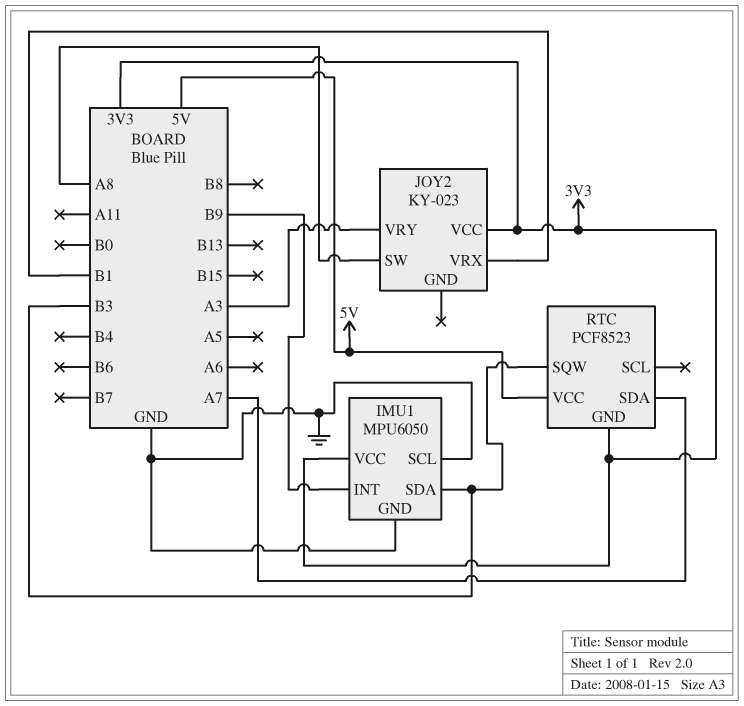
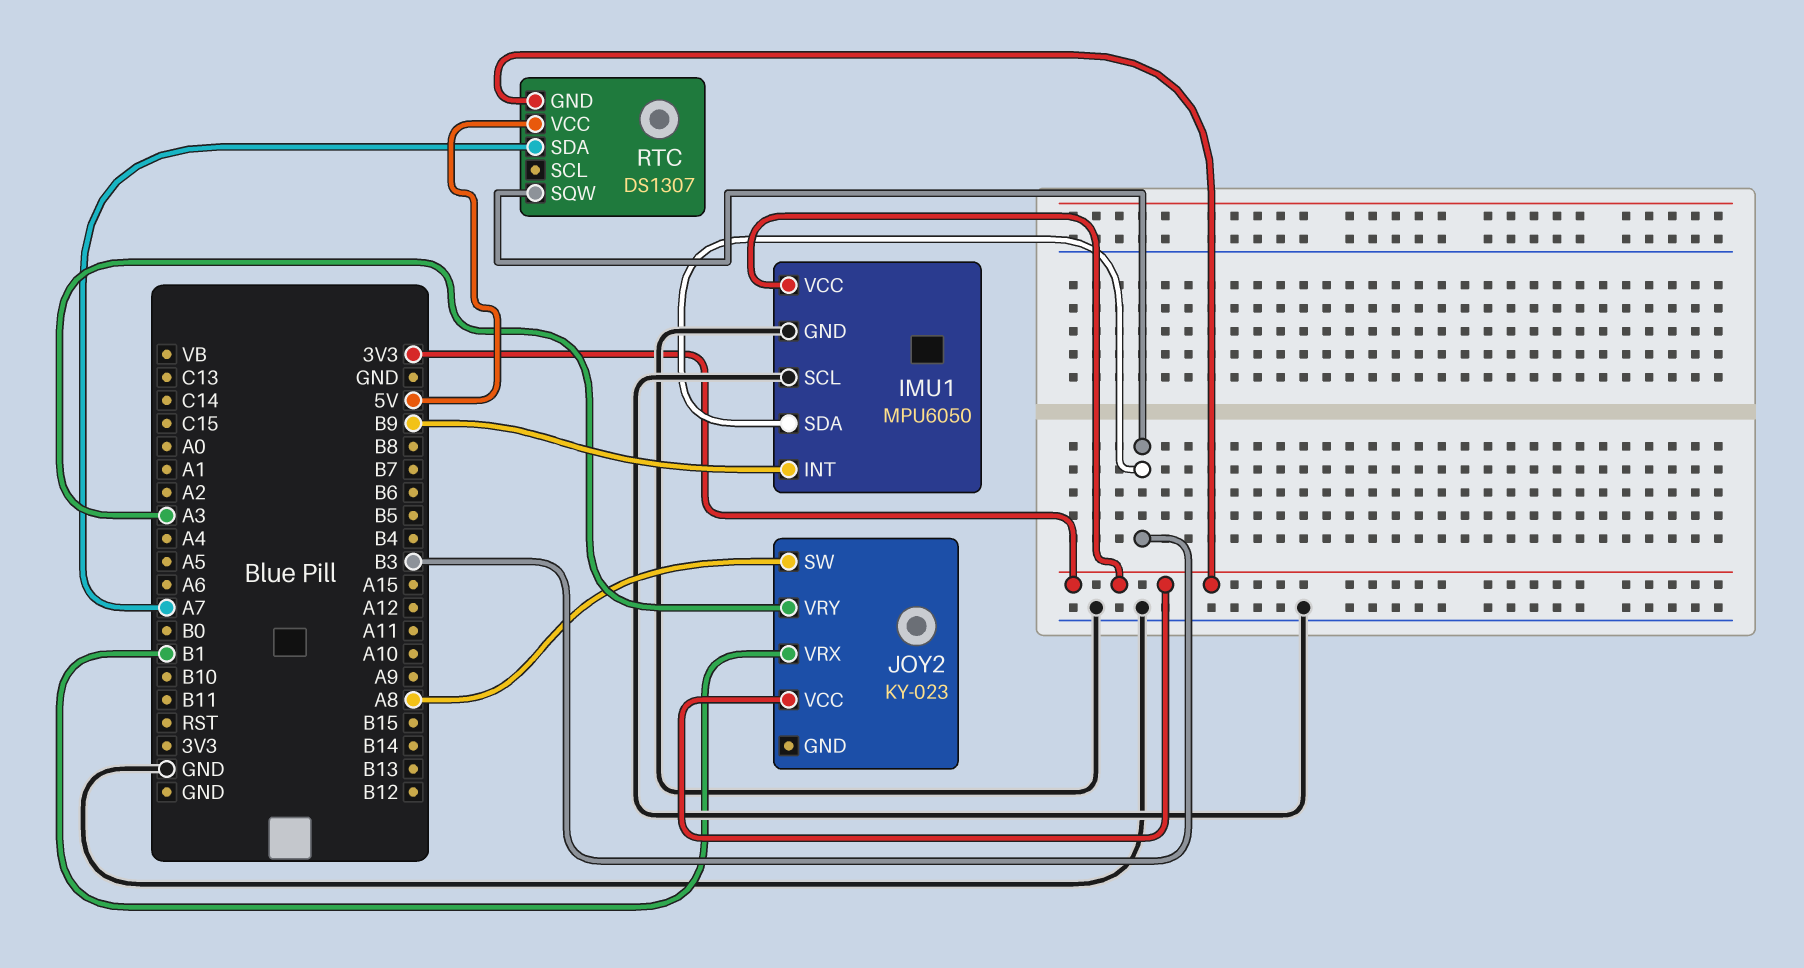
RTC: PCF8523 -> DS1307

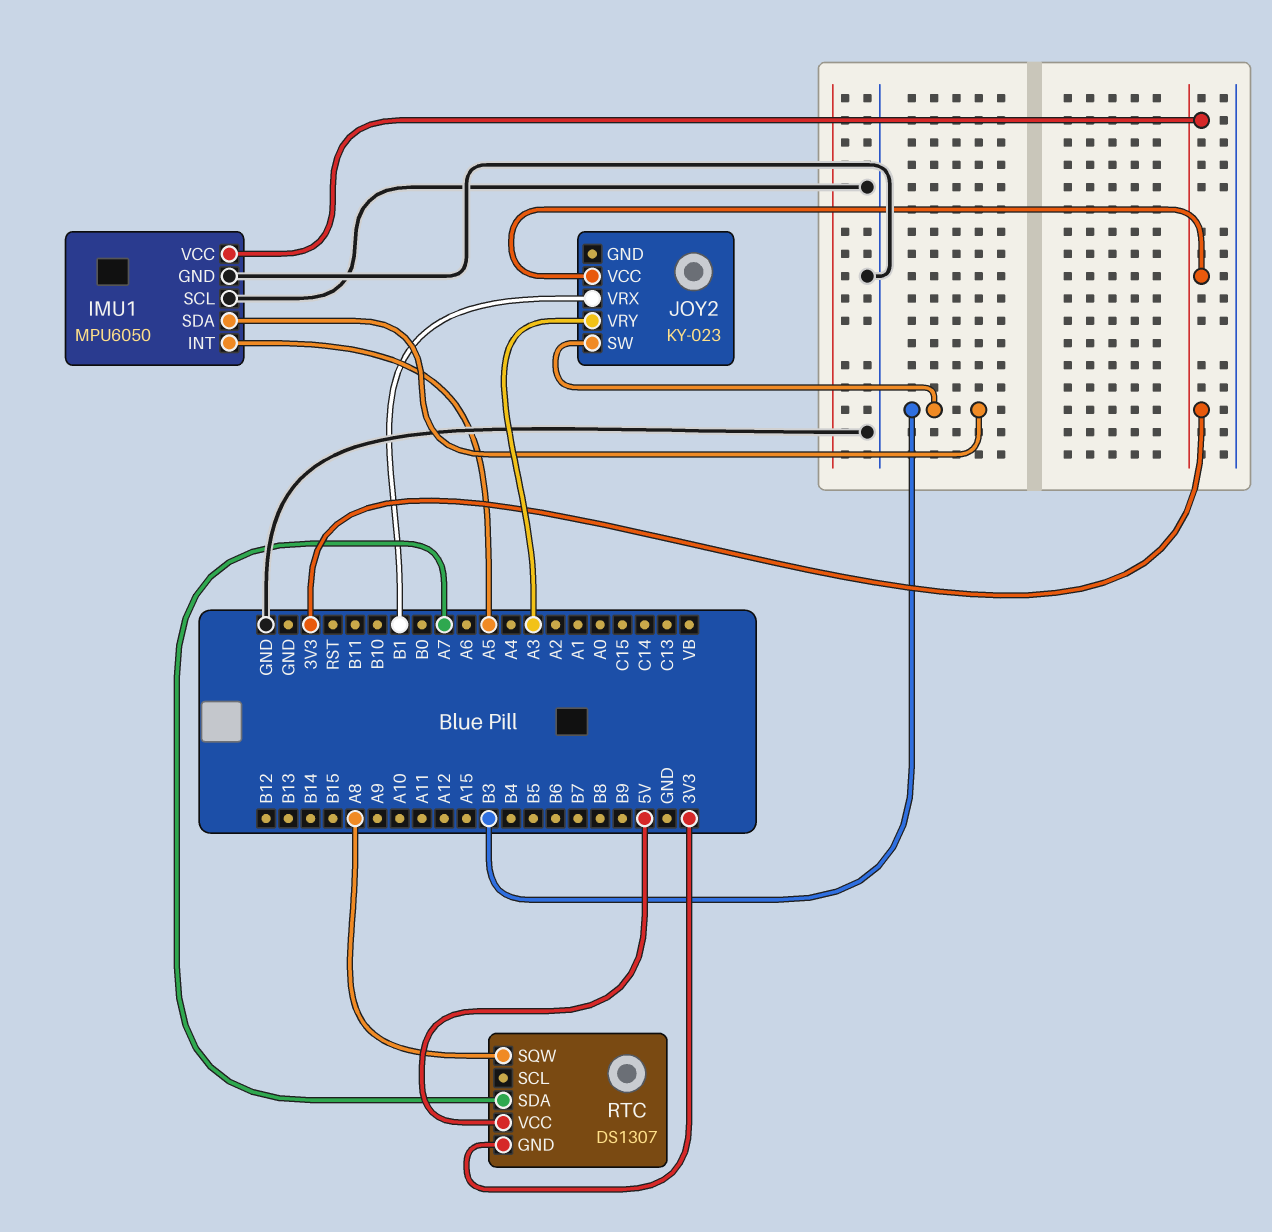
IMU1 pin INT: B9 -> A5
JOY2 pin SW: A8 -> B3
RTC pin SQW: B3 -> A8

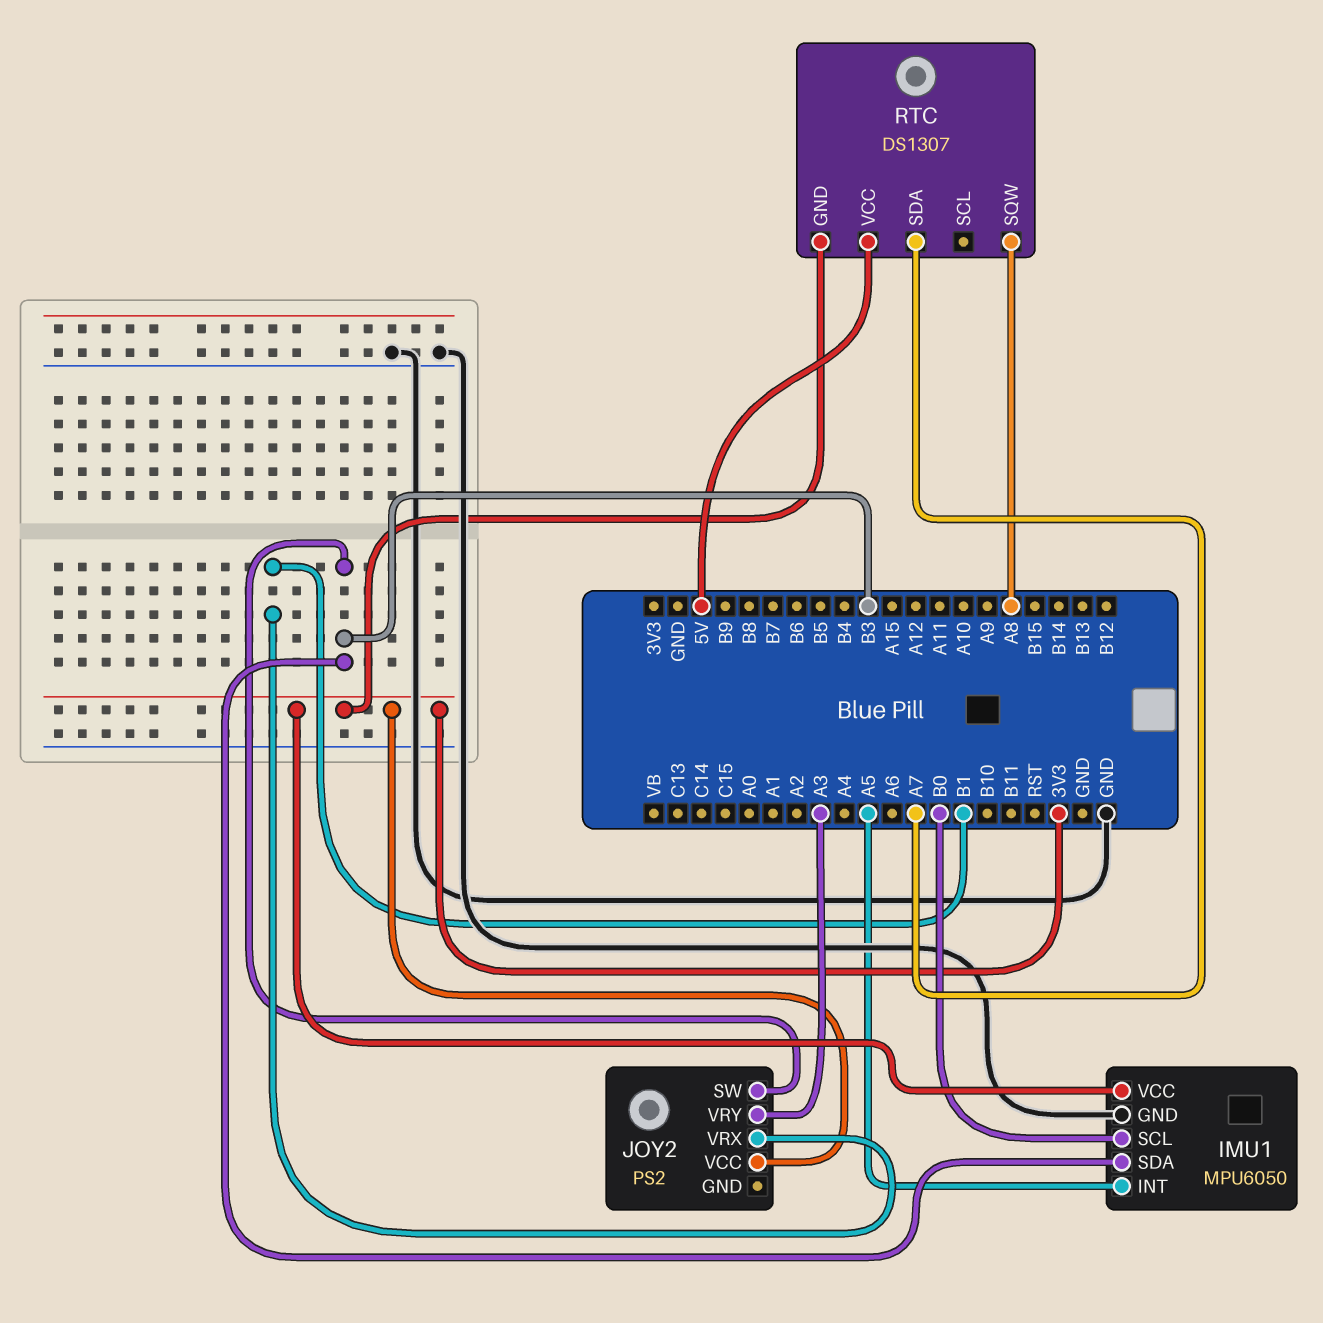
IMU1 pin SCL: GND -> B0
JOY2: KY-023 -> PS2

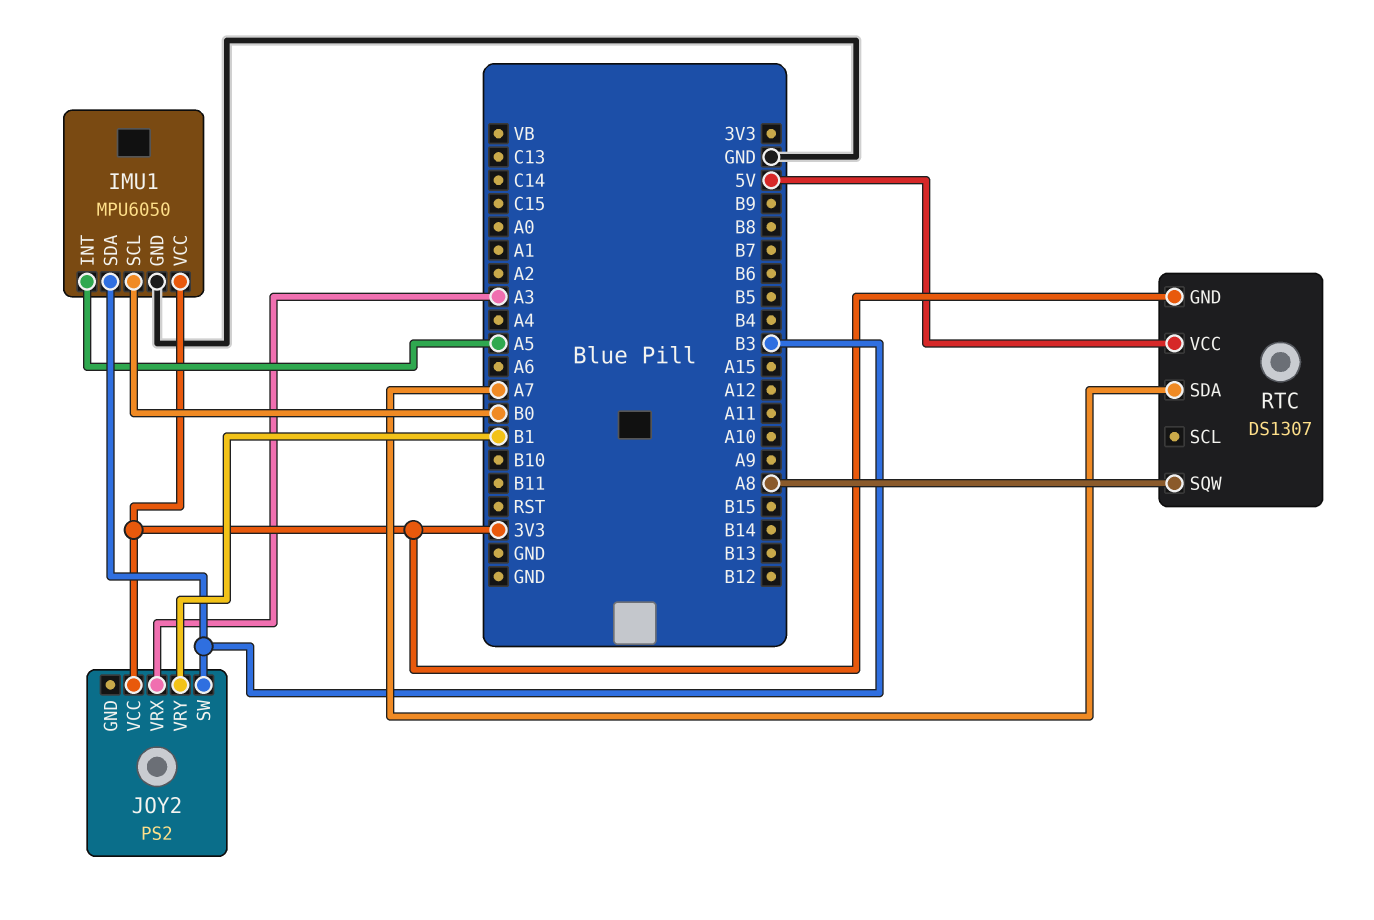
JOY2 pin VRX: B1 -> A3
JOY2 pin VRY: A3 -> B1

